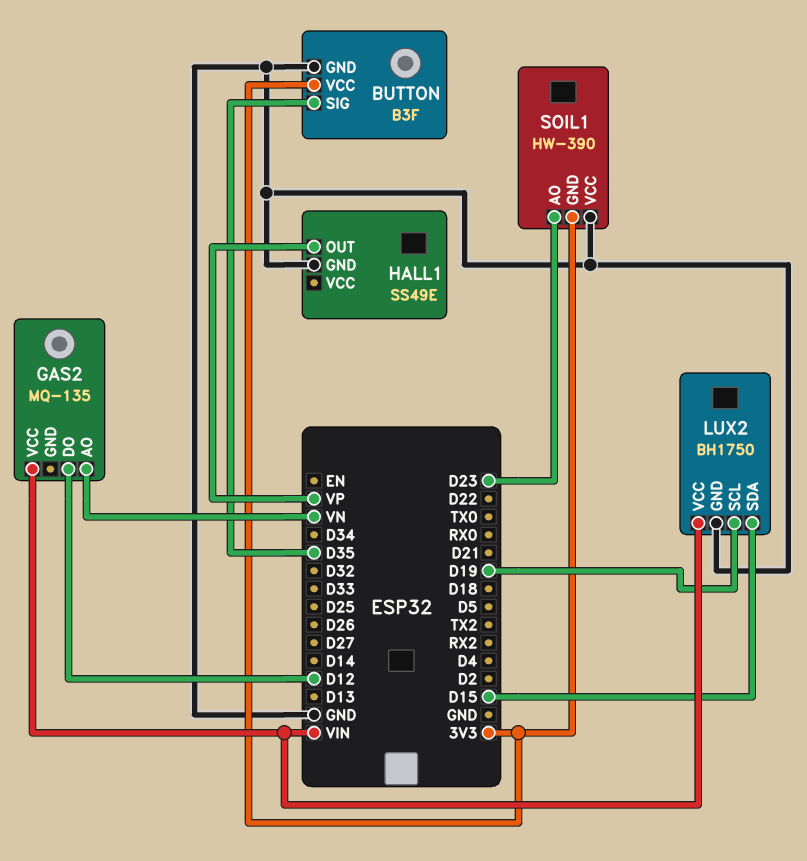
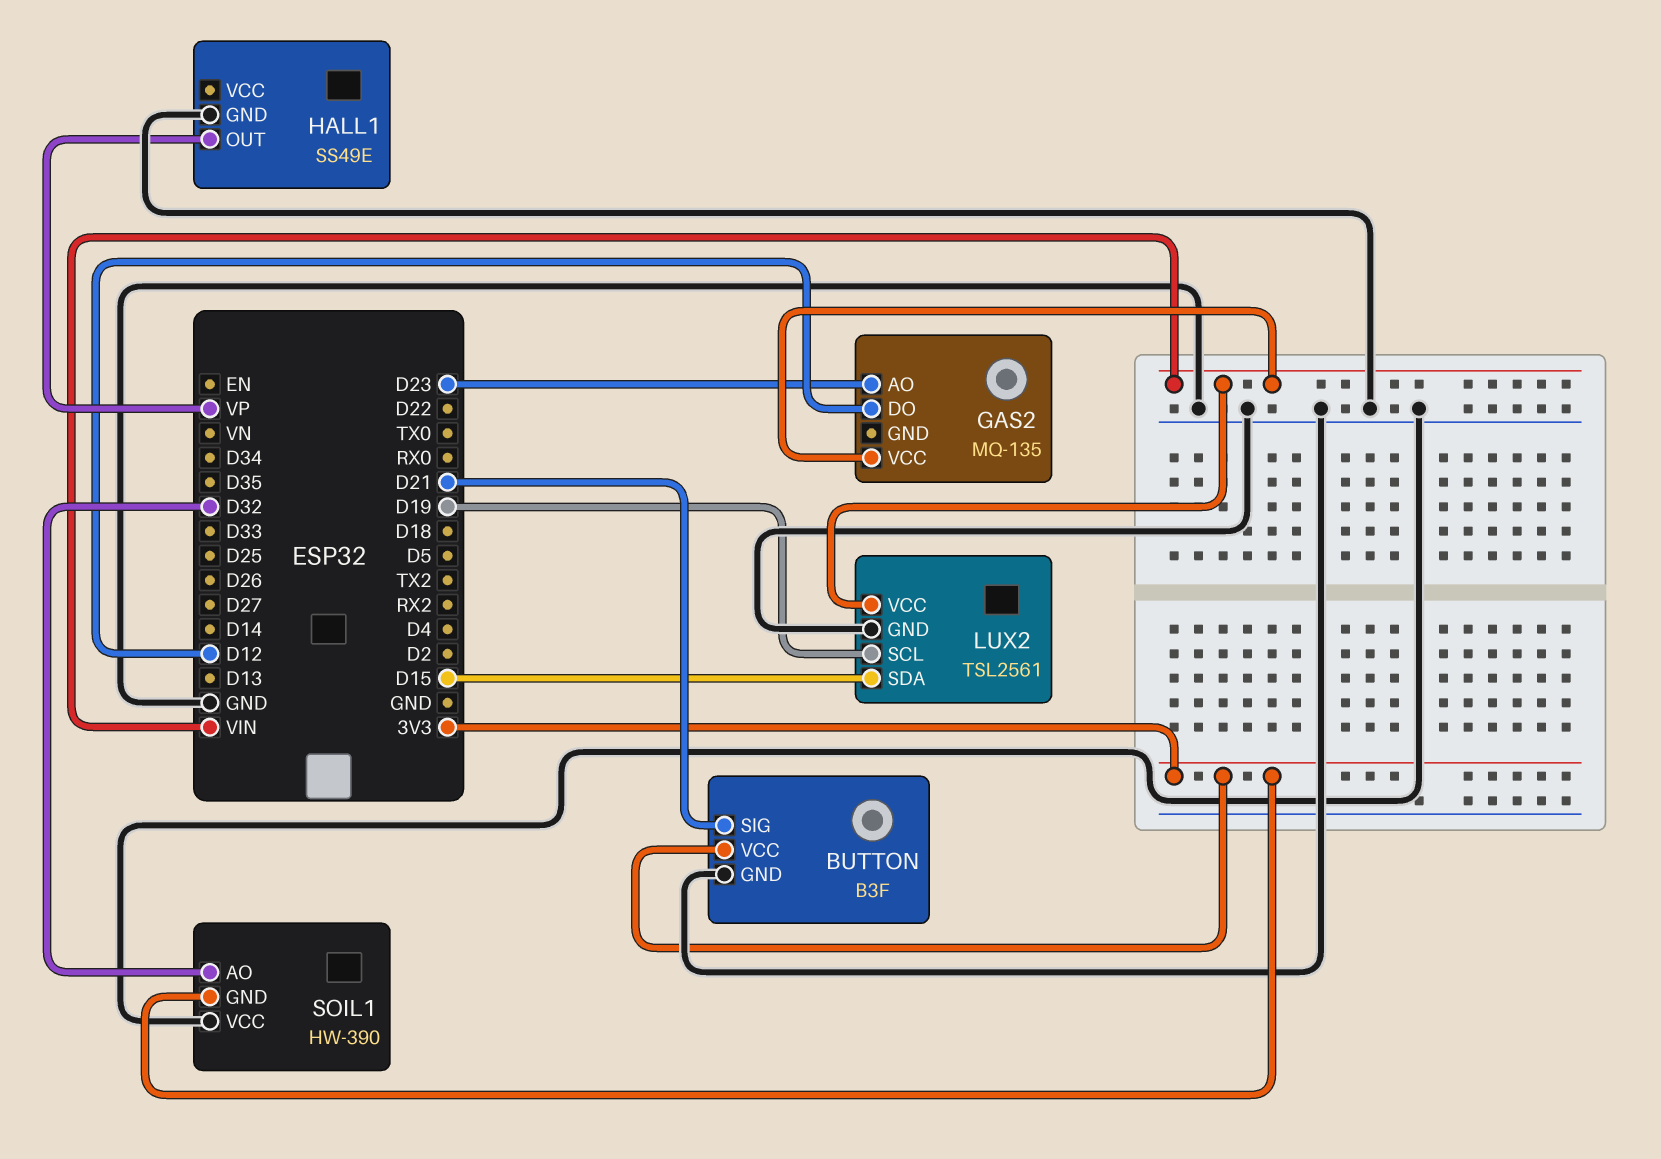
BUTTON pin SIG: D35 -> D21
GAS2 pin AO: VN -> D23
LUX2: BH1750 -> TSL2561
SOIL1 pin AO: D23 -> D32

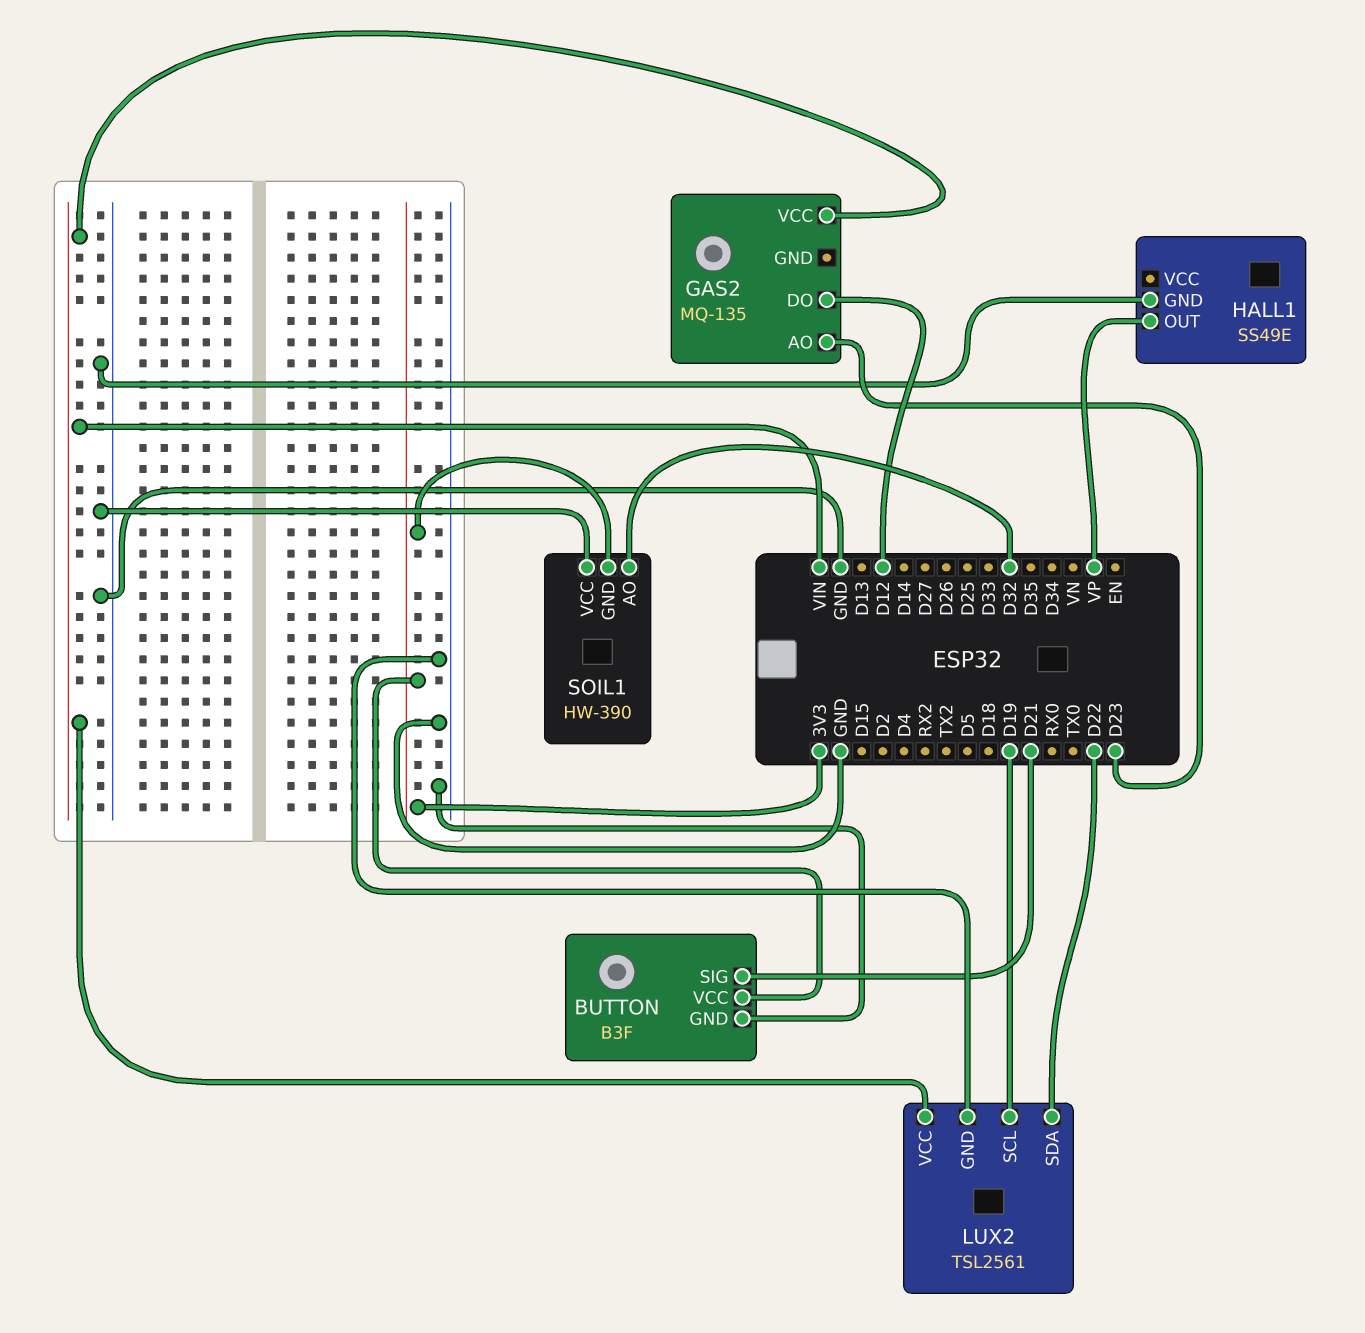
LUX2 pin SDA: D15 -> D22

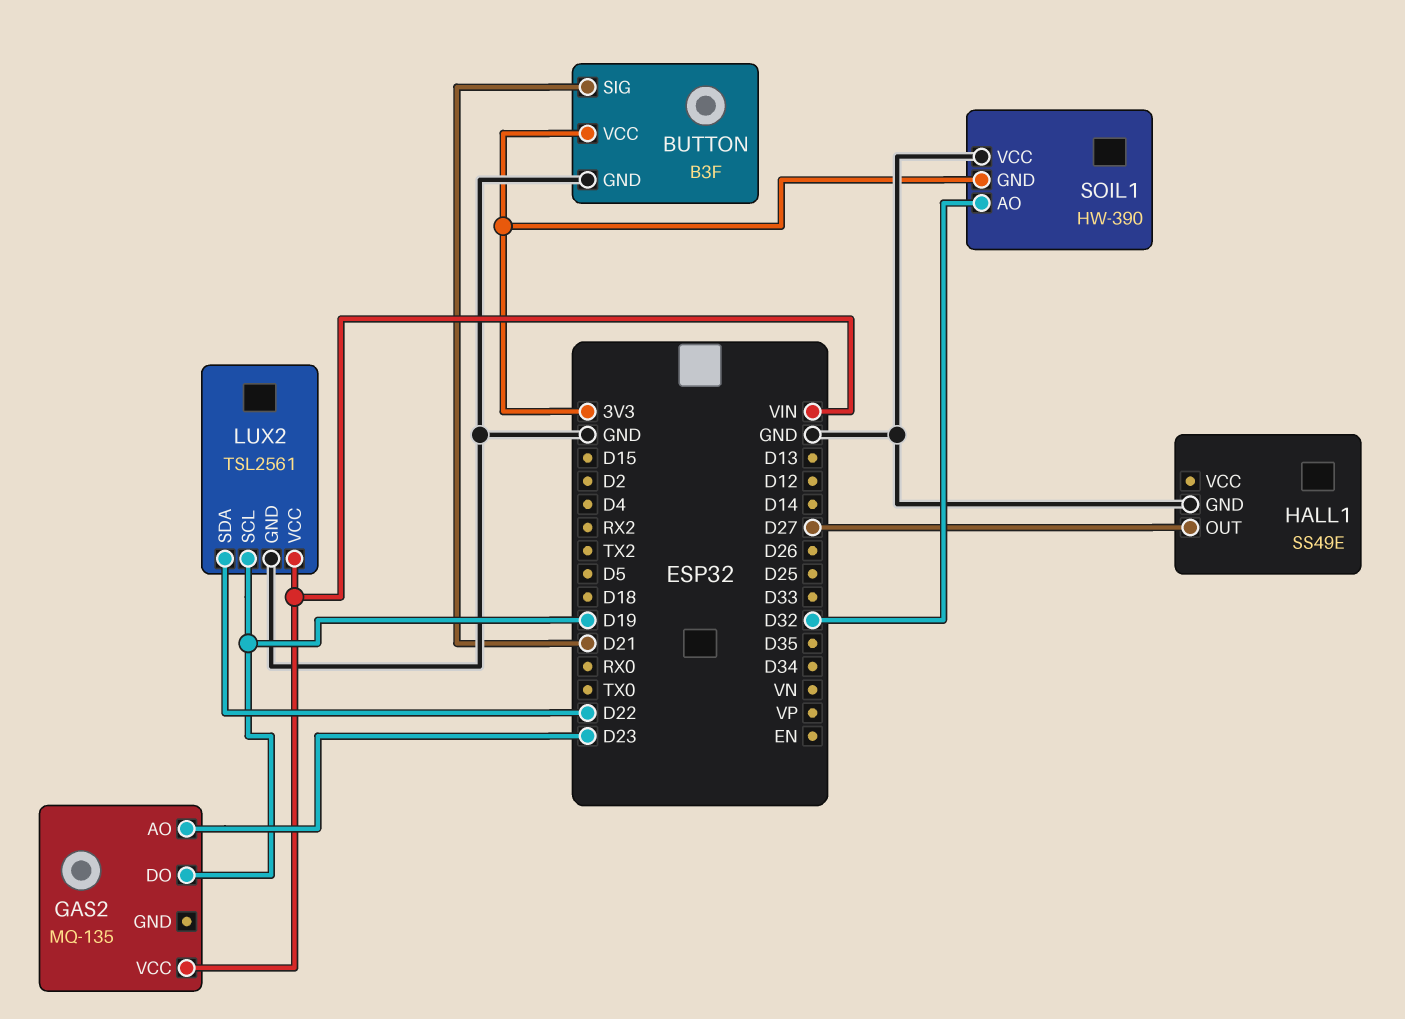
GAS2 pin DO: D12 -> D19
HALL1 pin OUT: VP -> D27

